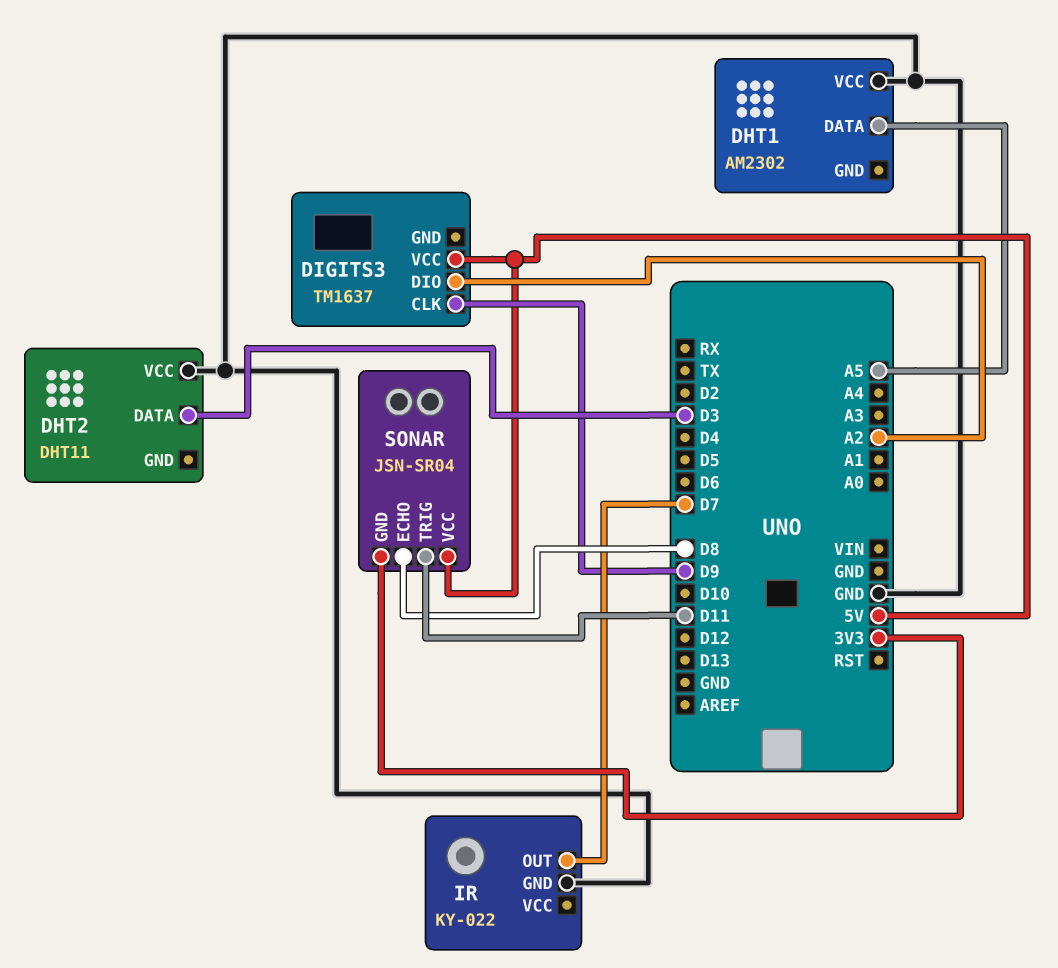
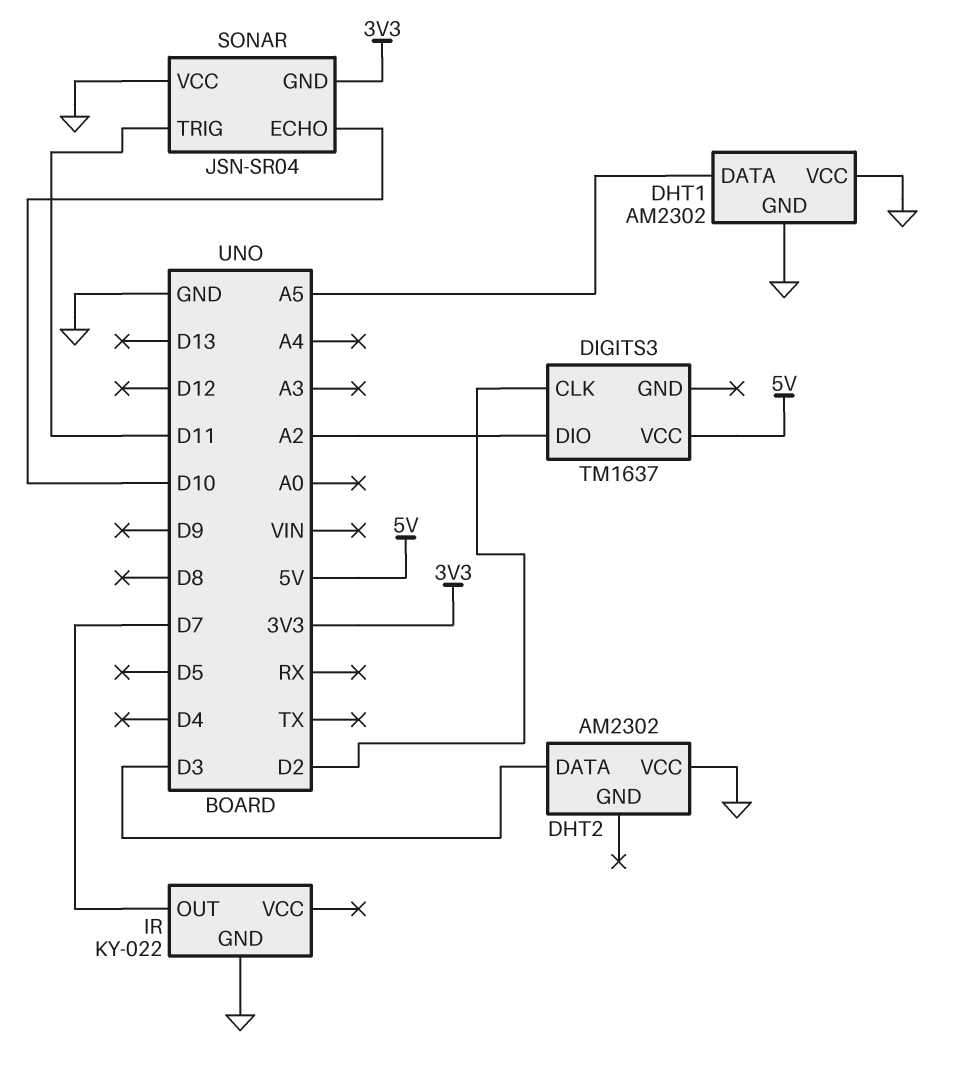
DHT1 pin GND: none -> GND
DHT2: DHT11 -> AM2302
DIGITS3 pin CLK: D9 -> D2
SONAR pin ECHO: D8 -> D10
SONAR pin VCC: 5V -> GND

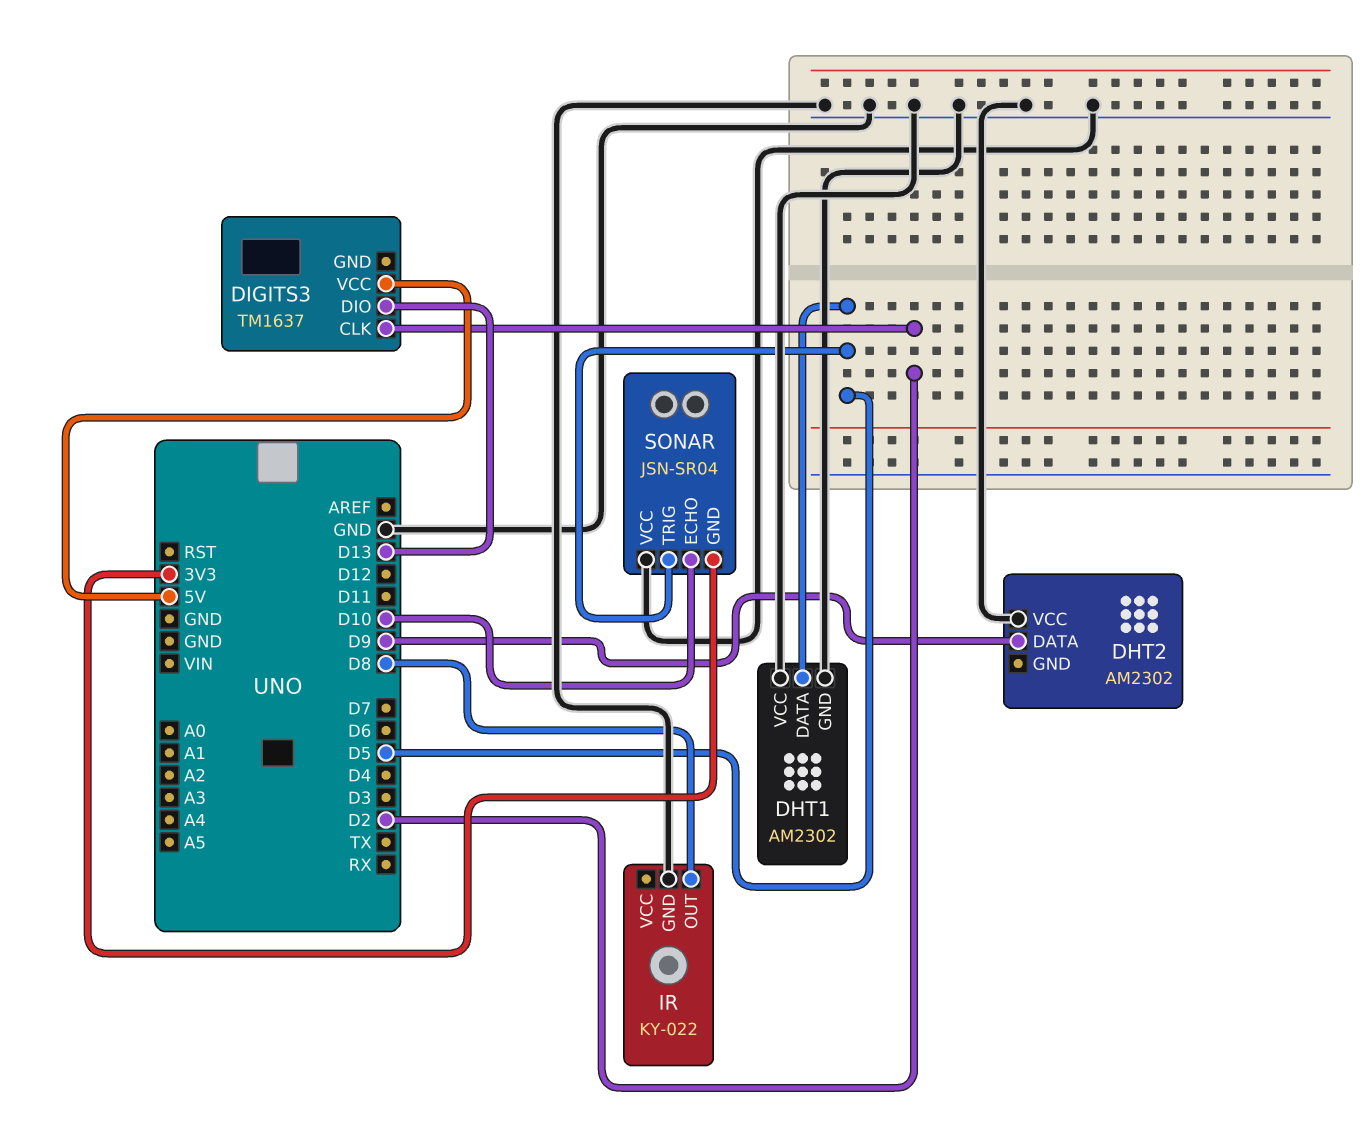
DHT1 pin DATA: A5 -> D5
DHT2 pin DATA: D3 -> D9
DIGITS3 pin DIO: A2 -> D13
IR pin OUT: D7 -> D8
SONAR pin TRIG: D11 -> D5

